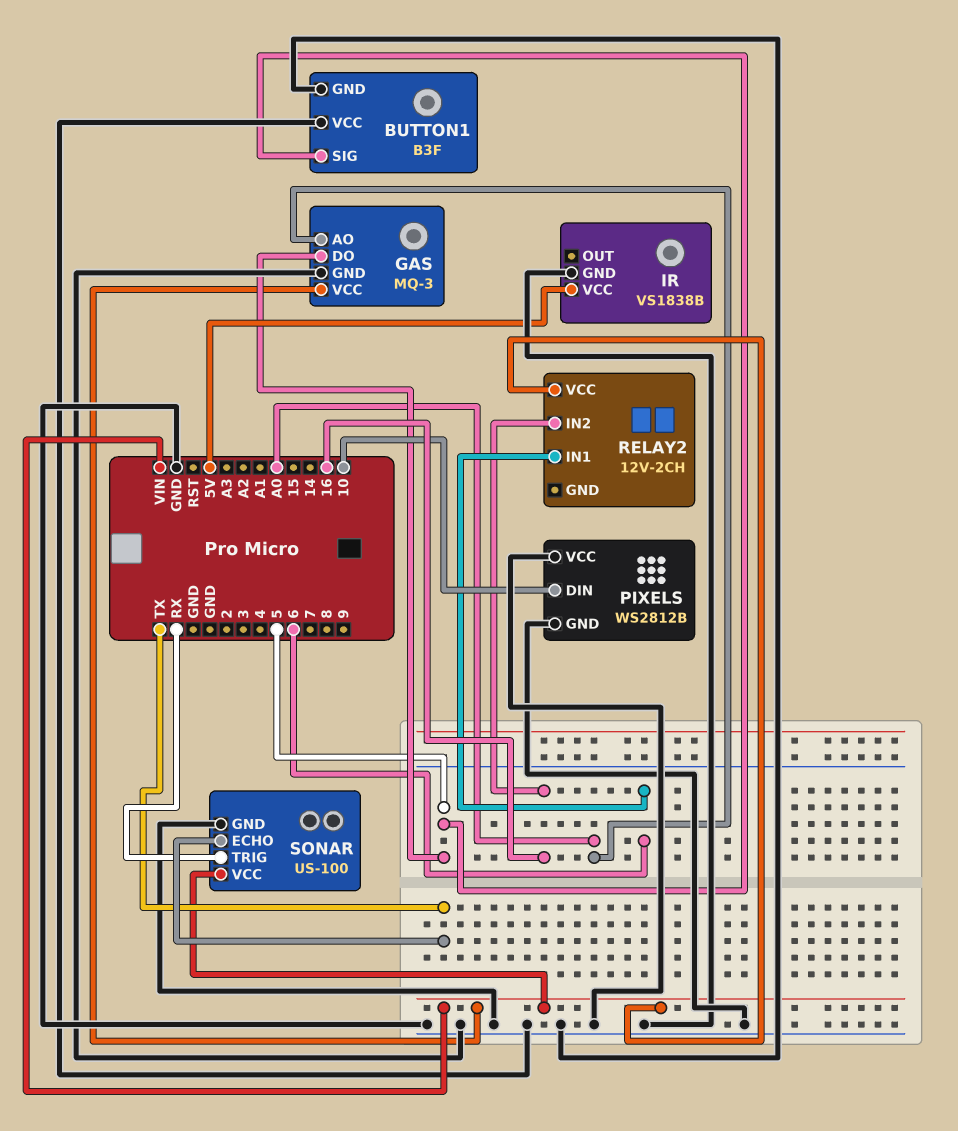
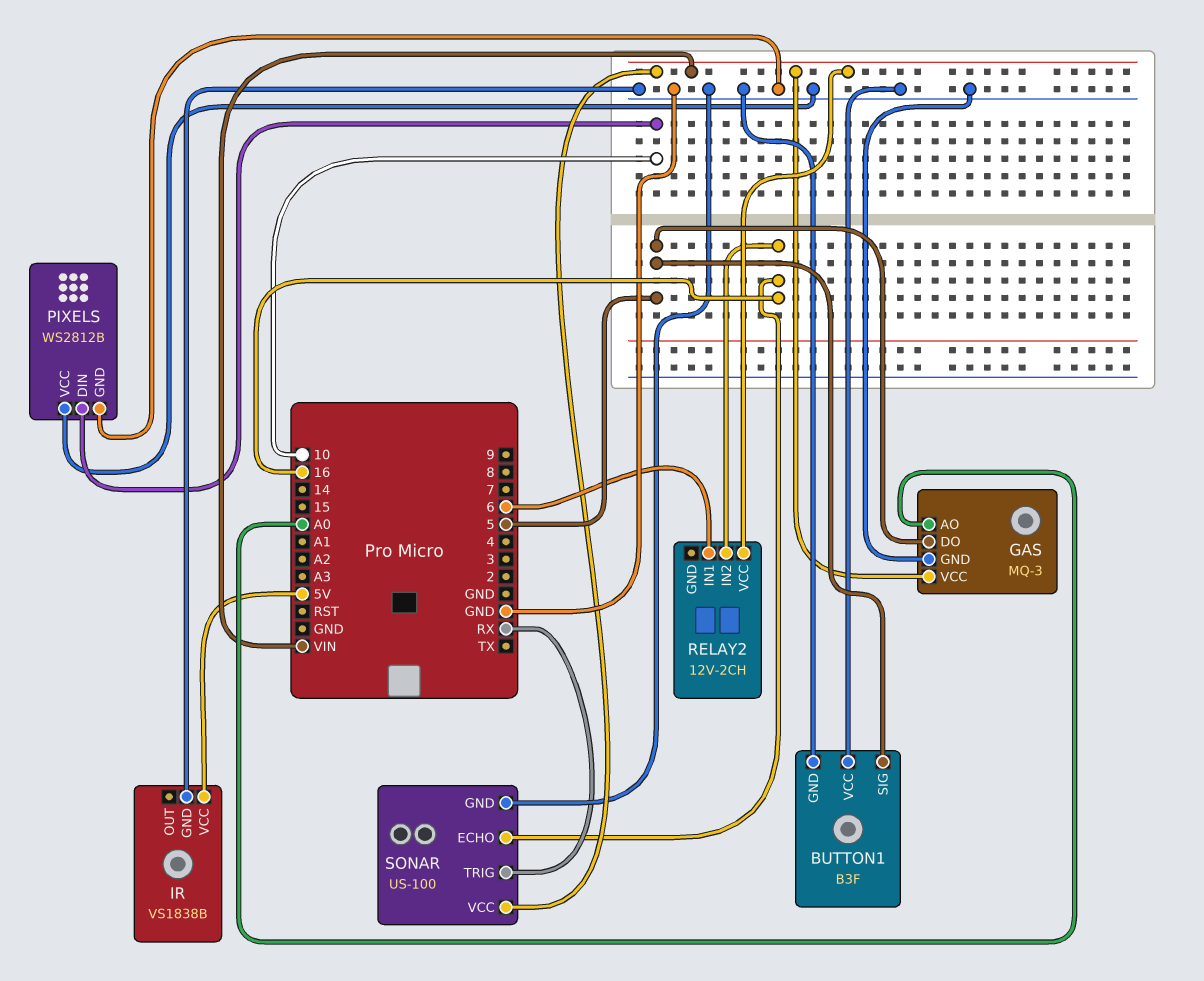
SONAR pin ECHO: TX -> 16

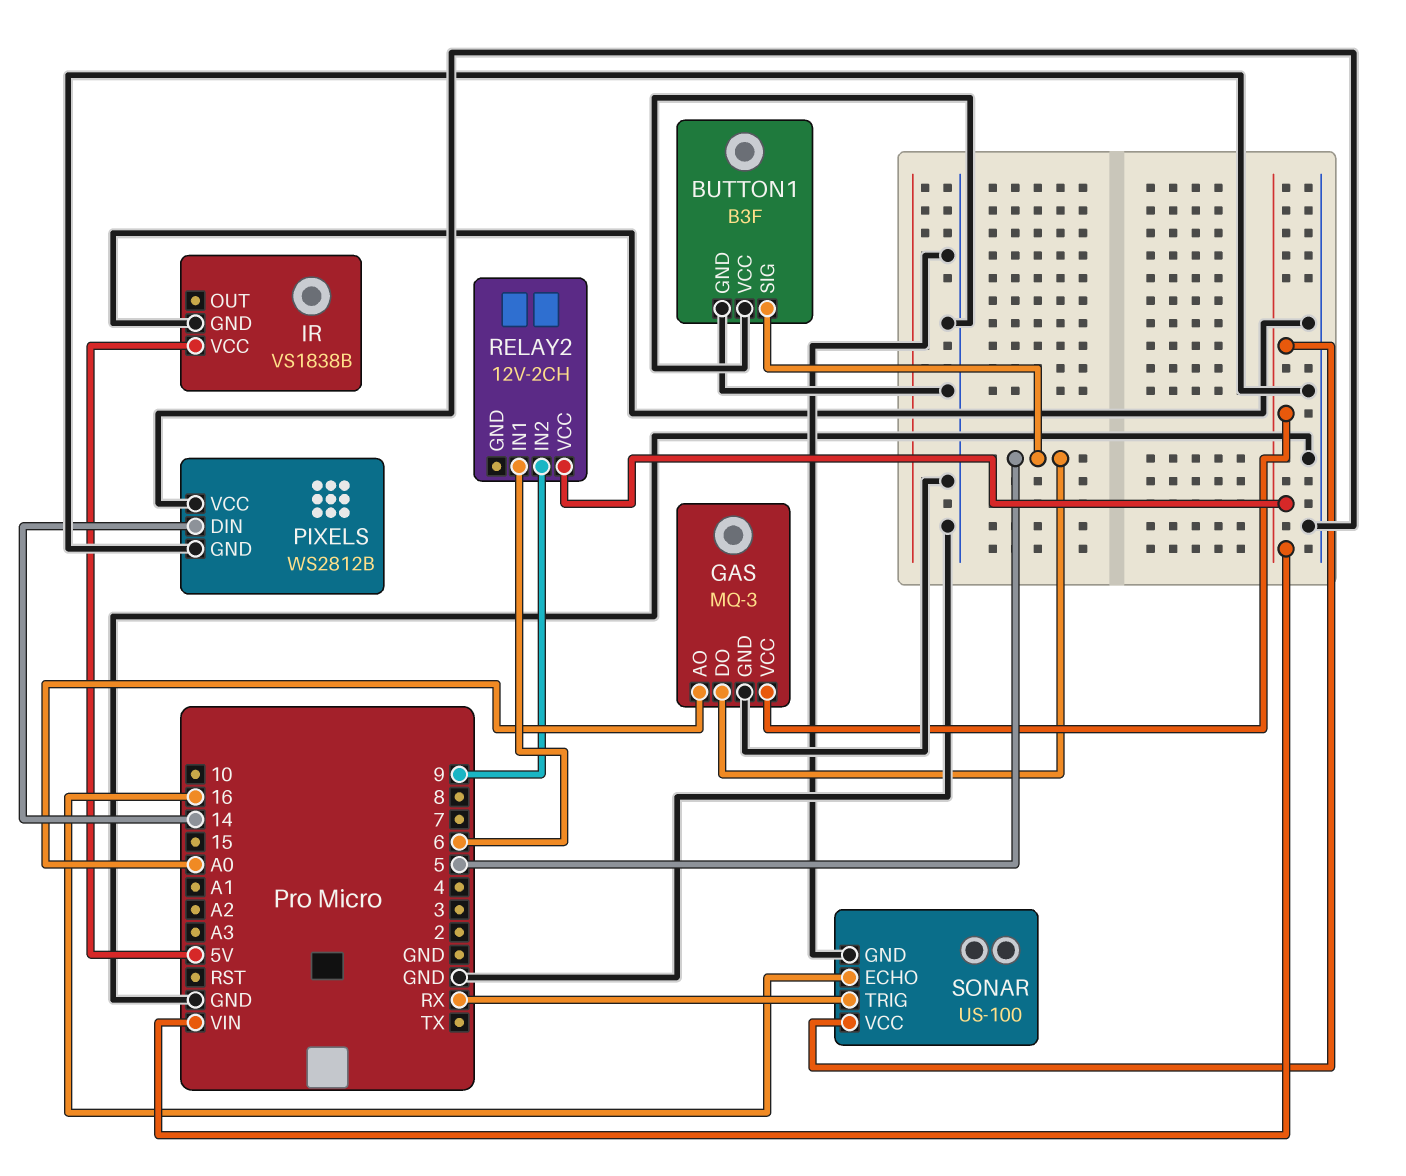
PIXELS pin DIN: 10 -> 14
RELAY2 pin IN2: 16 -> 9

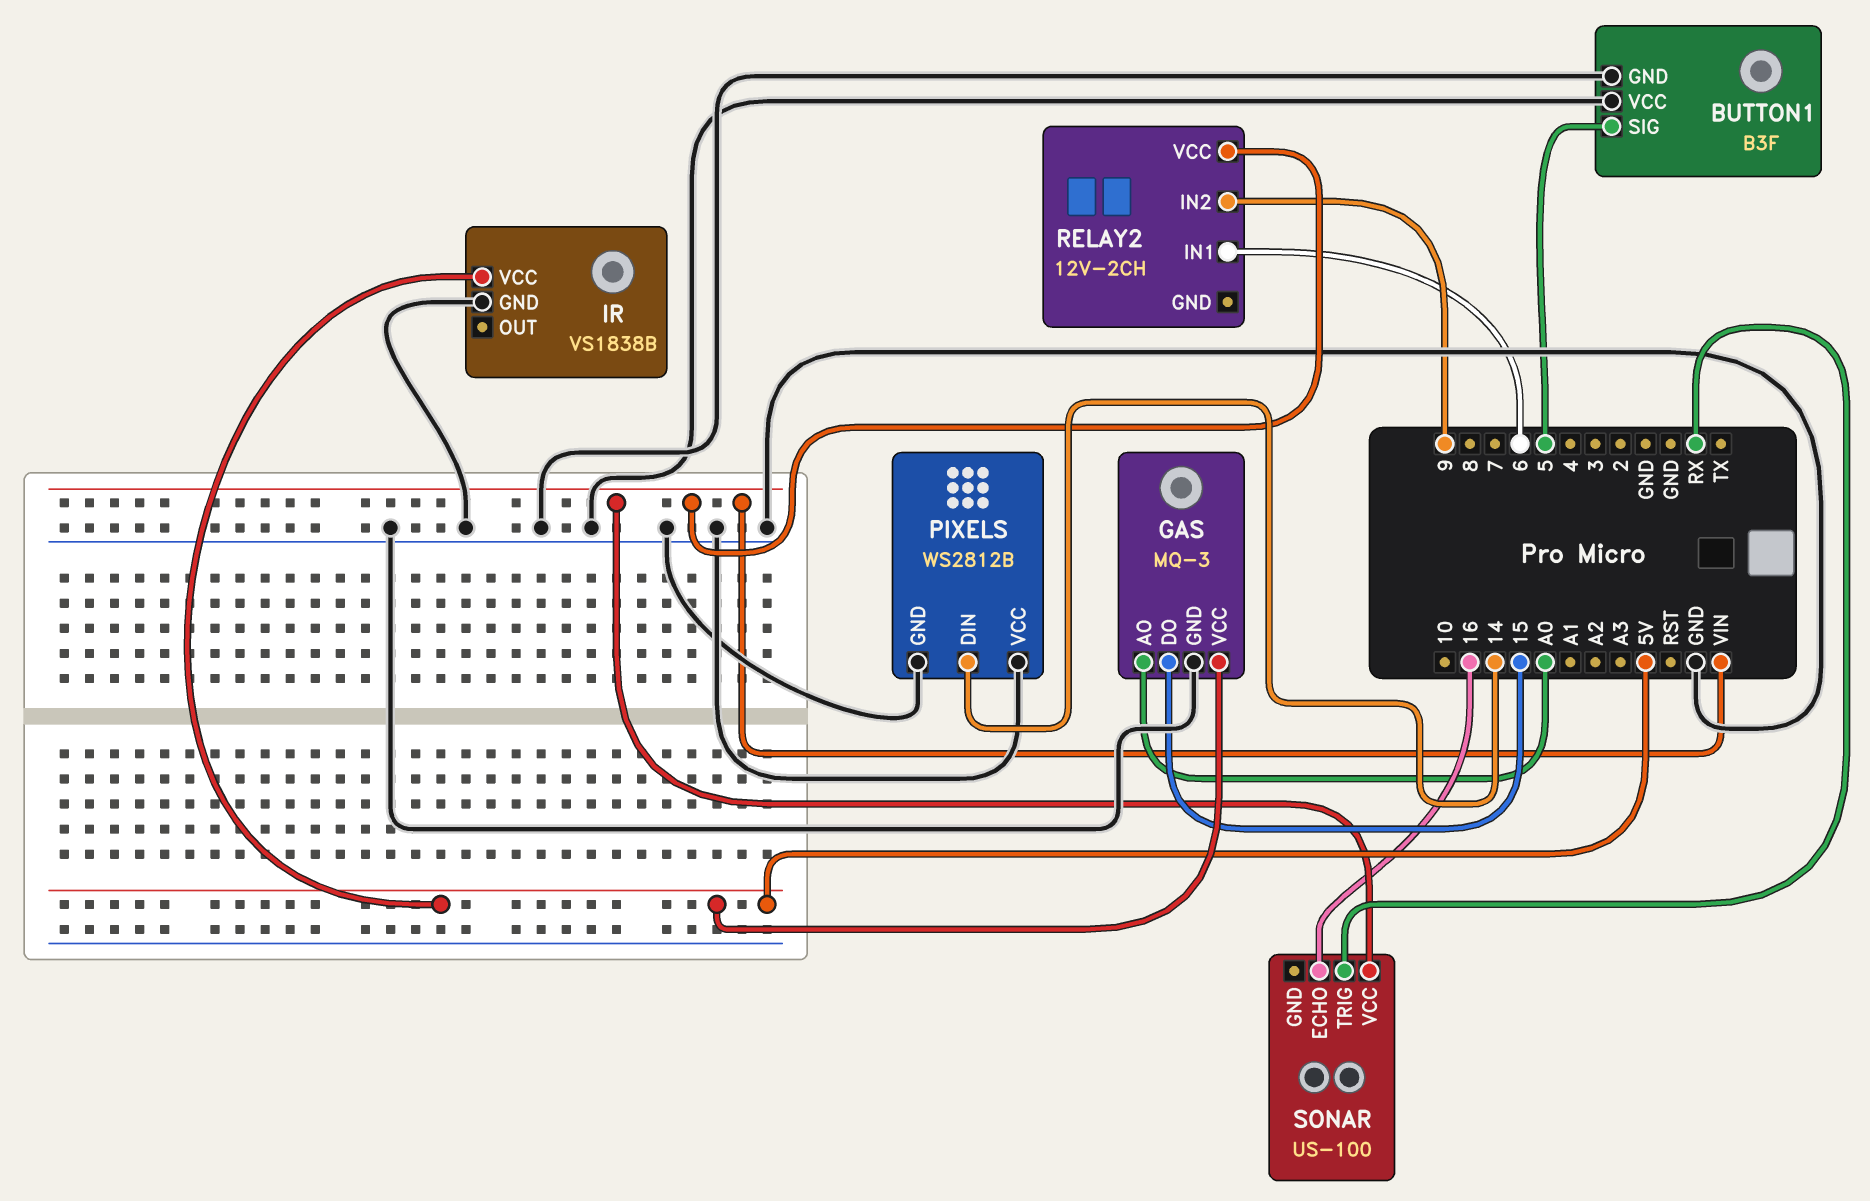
GAS pin DO: 5 -> 15
GAS pin VCC: VIN -> 5V
SONAR pin GND: GND -> none

